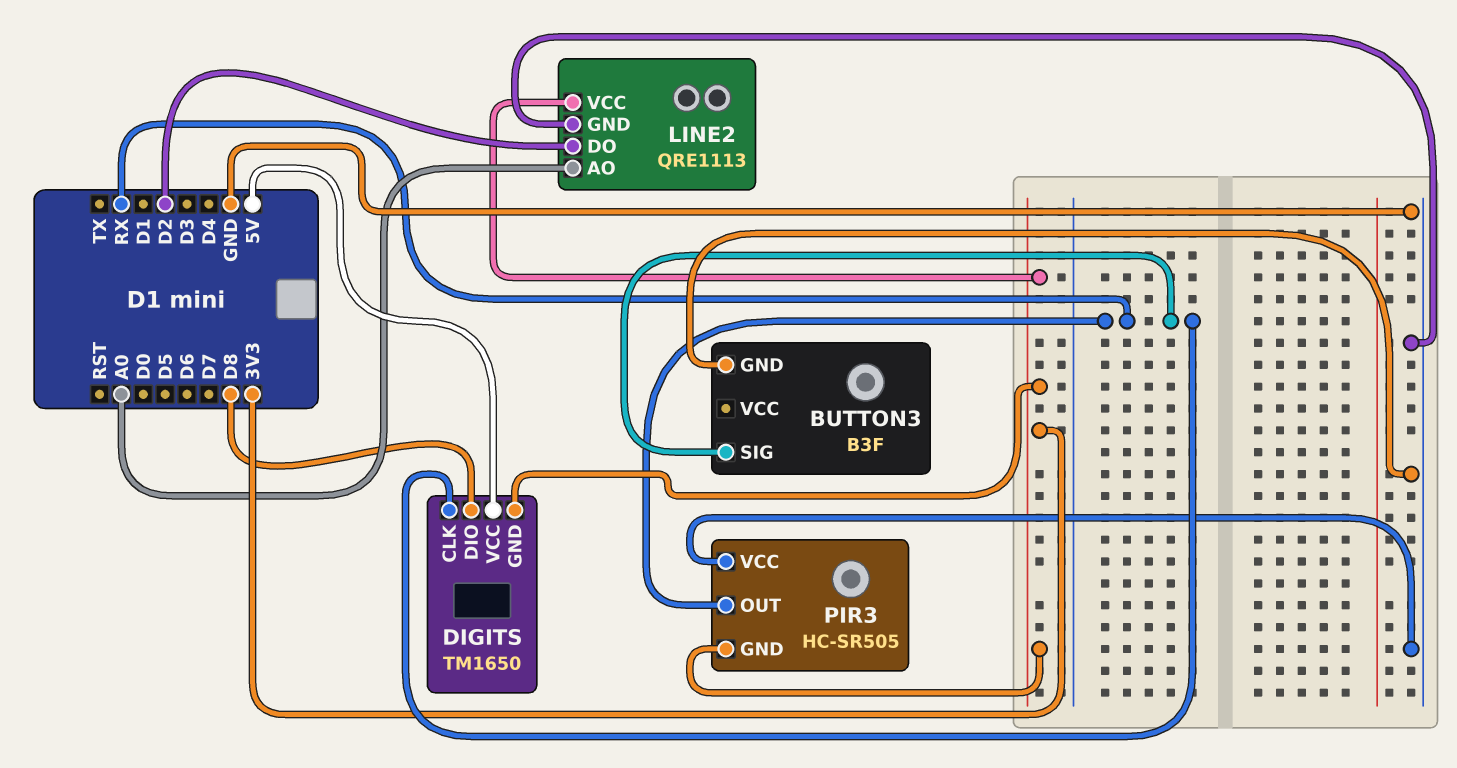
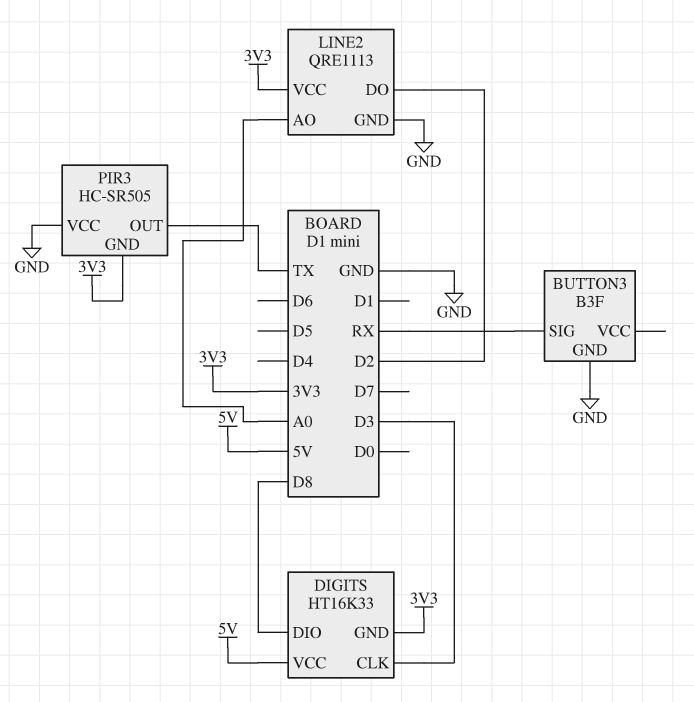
DIGITS: TM1650 -> HT16K33
DIGITS pin CLK: RX -> D3
PIR3 pin OUT: RX -> TX

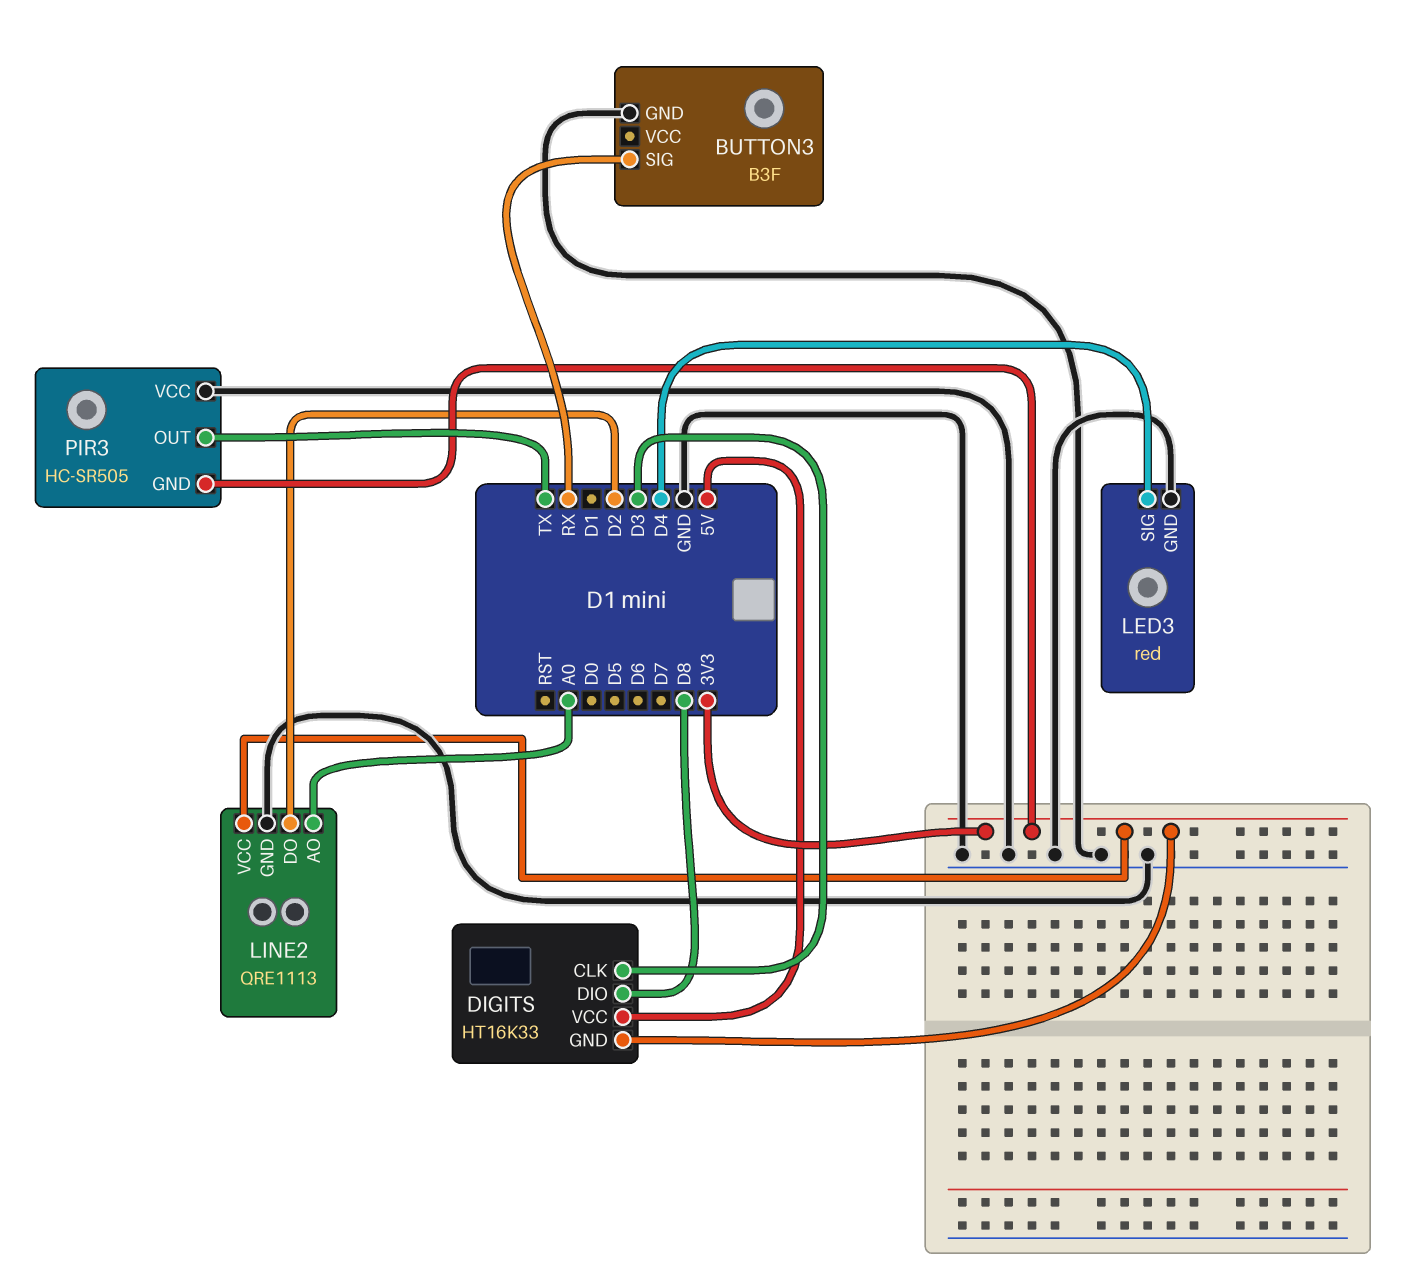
LED3: none -> red
LED3 pin GND: none -> GND
LED3 pin SIG: none -> D4

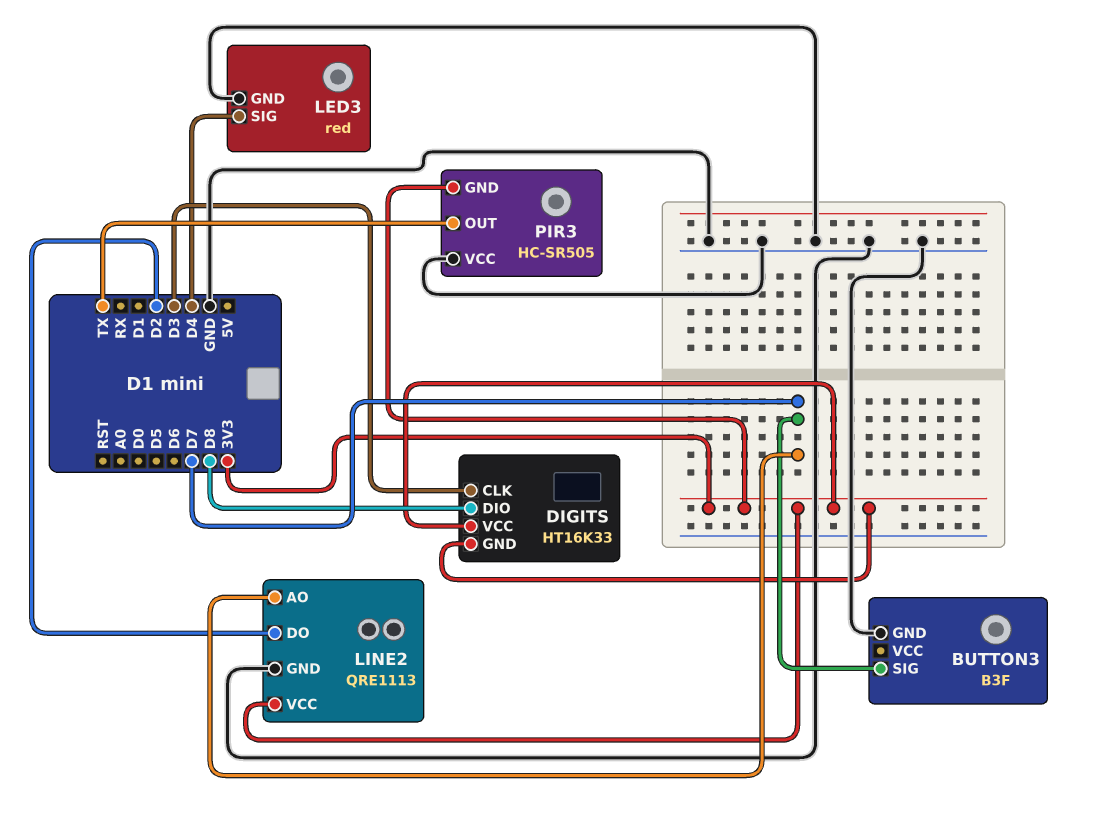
BUTTON3 pin SIG: RX -> D7
DIGITS pin VCC: 5V -> 3V3
LINE2 pin AO: A0 -> D7

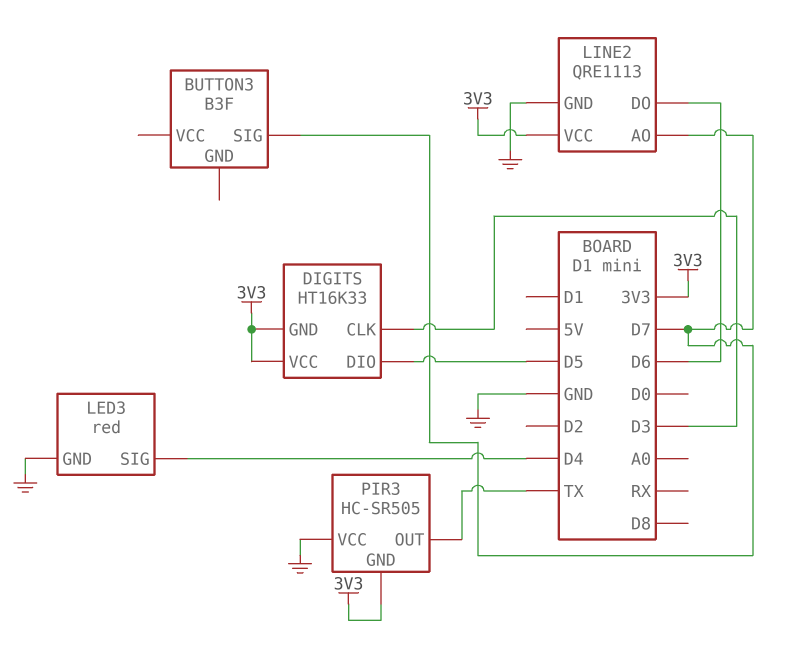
BUTTON3 pin GND: GND -> none
DIGITS pin DIO: D8 -> D5
LINE2 pin DO: D2 -> D6

